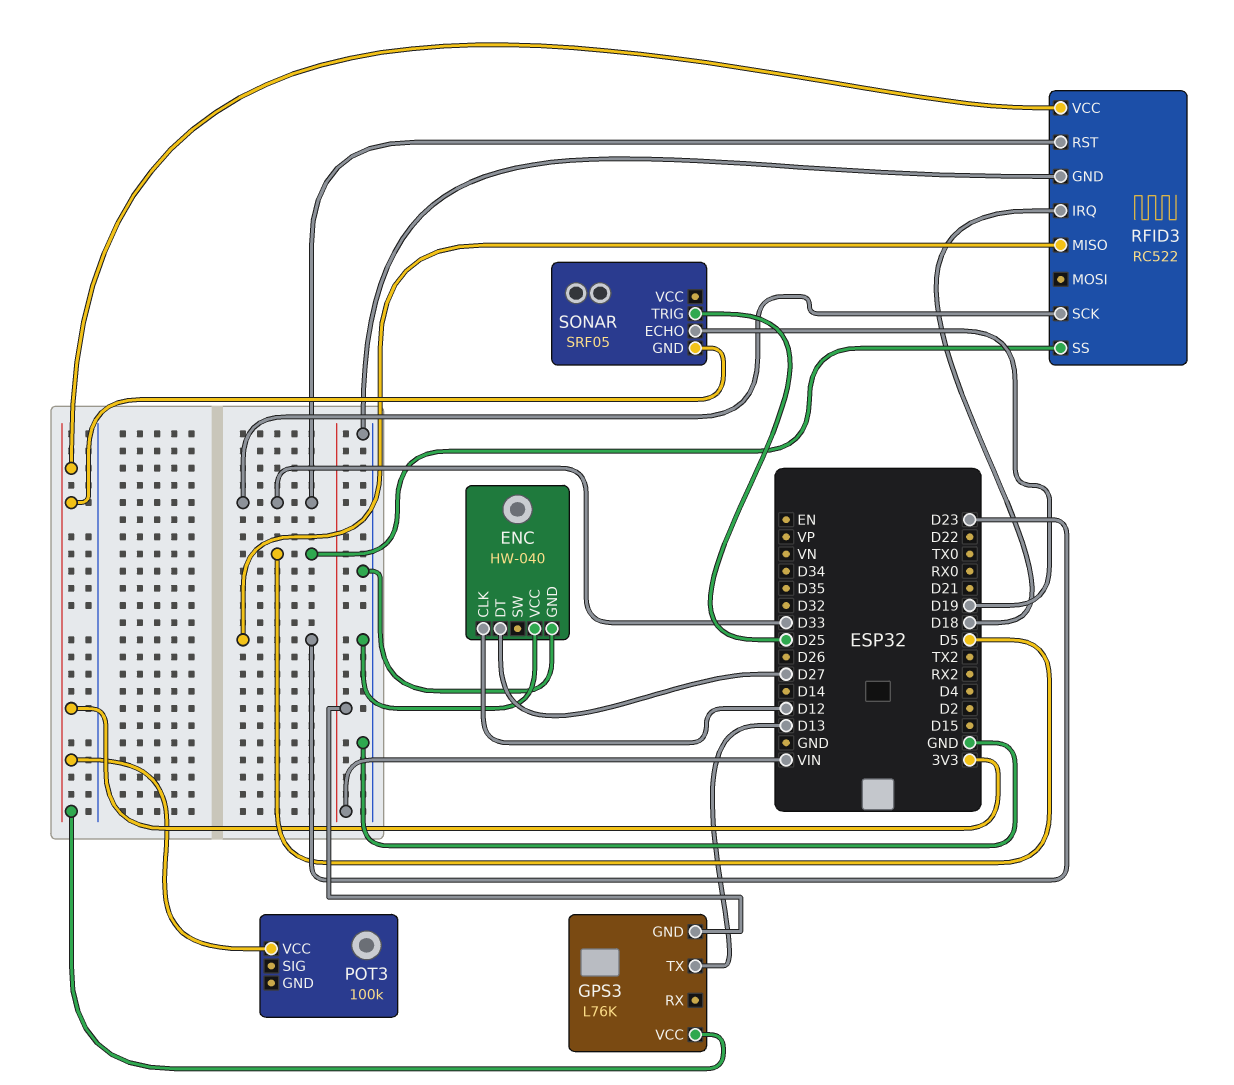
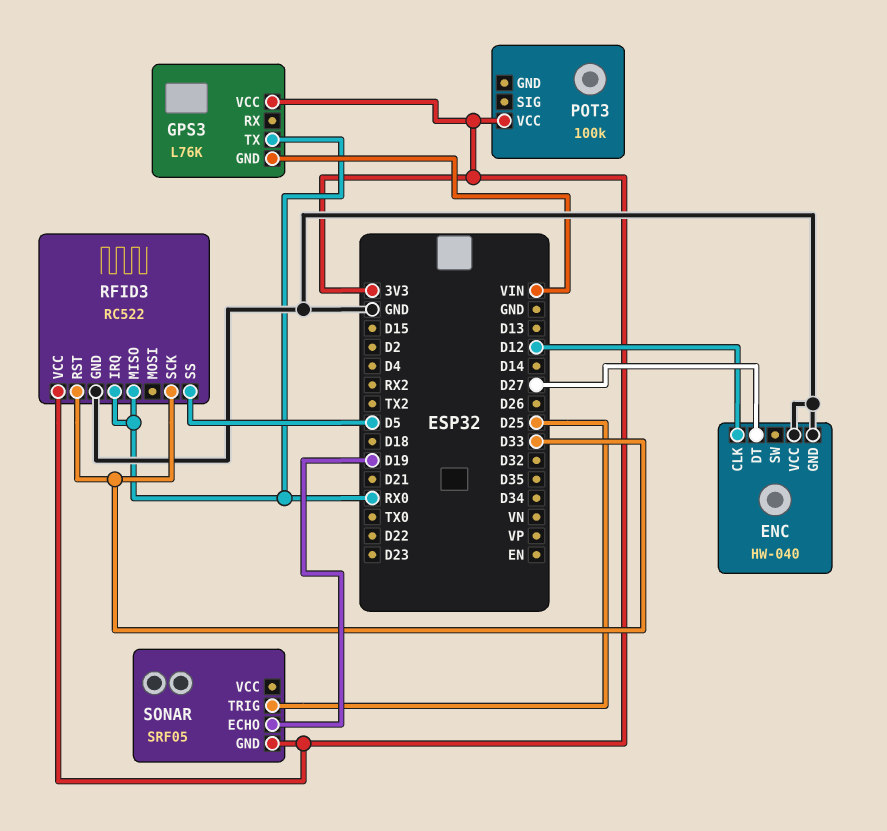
GPS3 pin TX: D13 -> RX0
RFID3 pin IRQ: D18 -> RX0
RFID3 pin MISO: D23 -> RX0

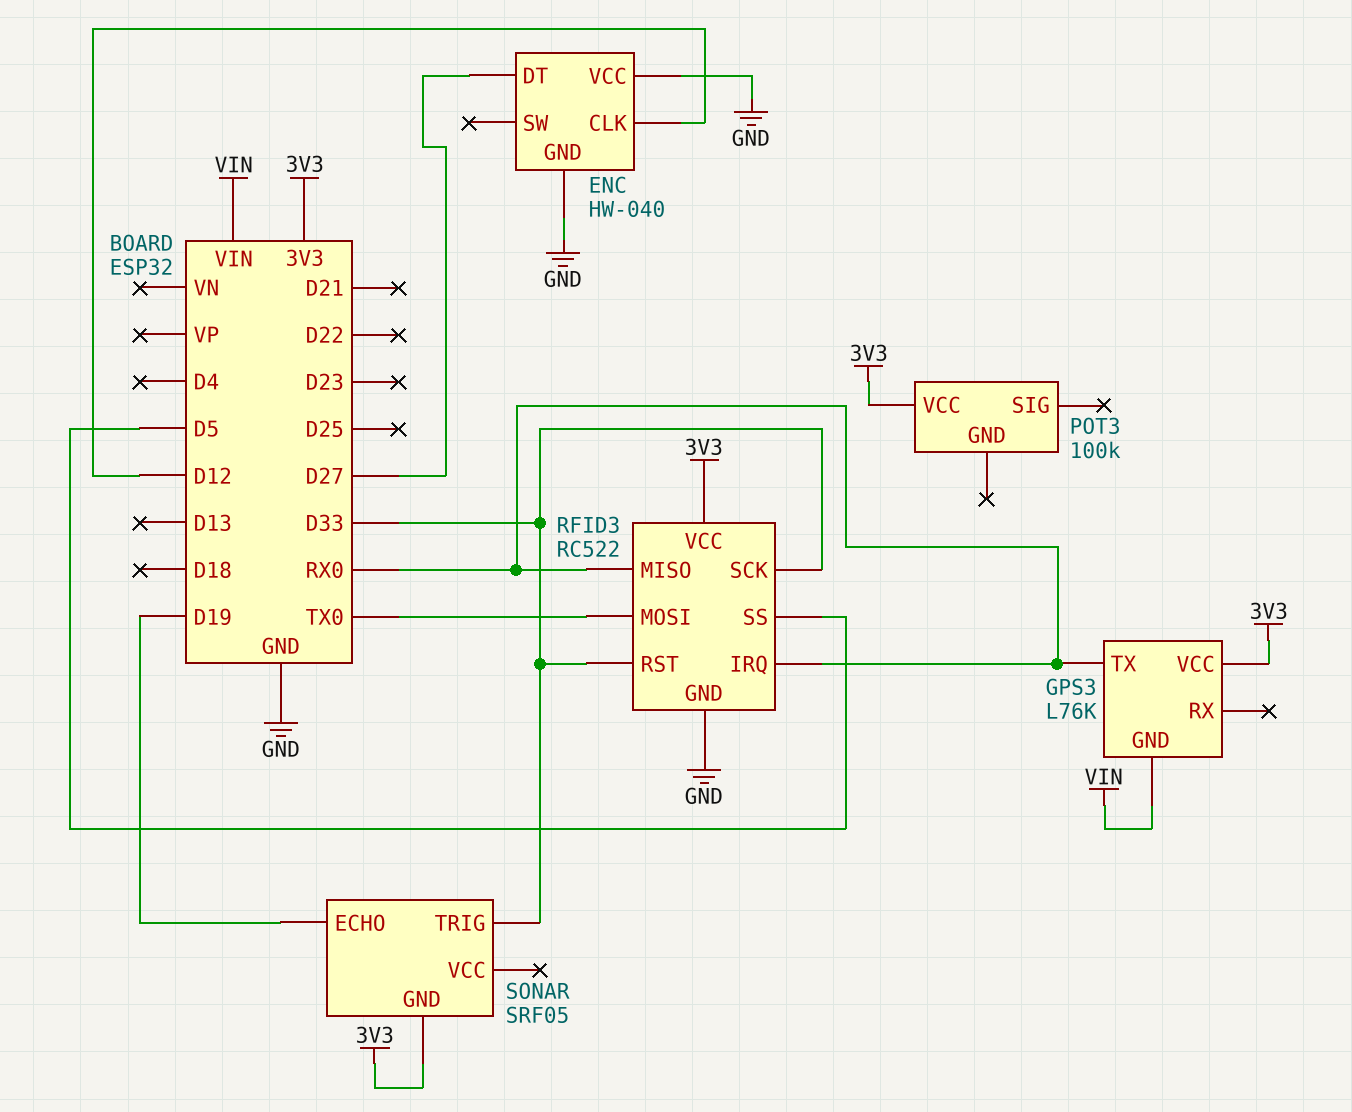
RFID3 pin MOSI: none -> TX0
SONAR pin TRIG: D25 -> D33

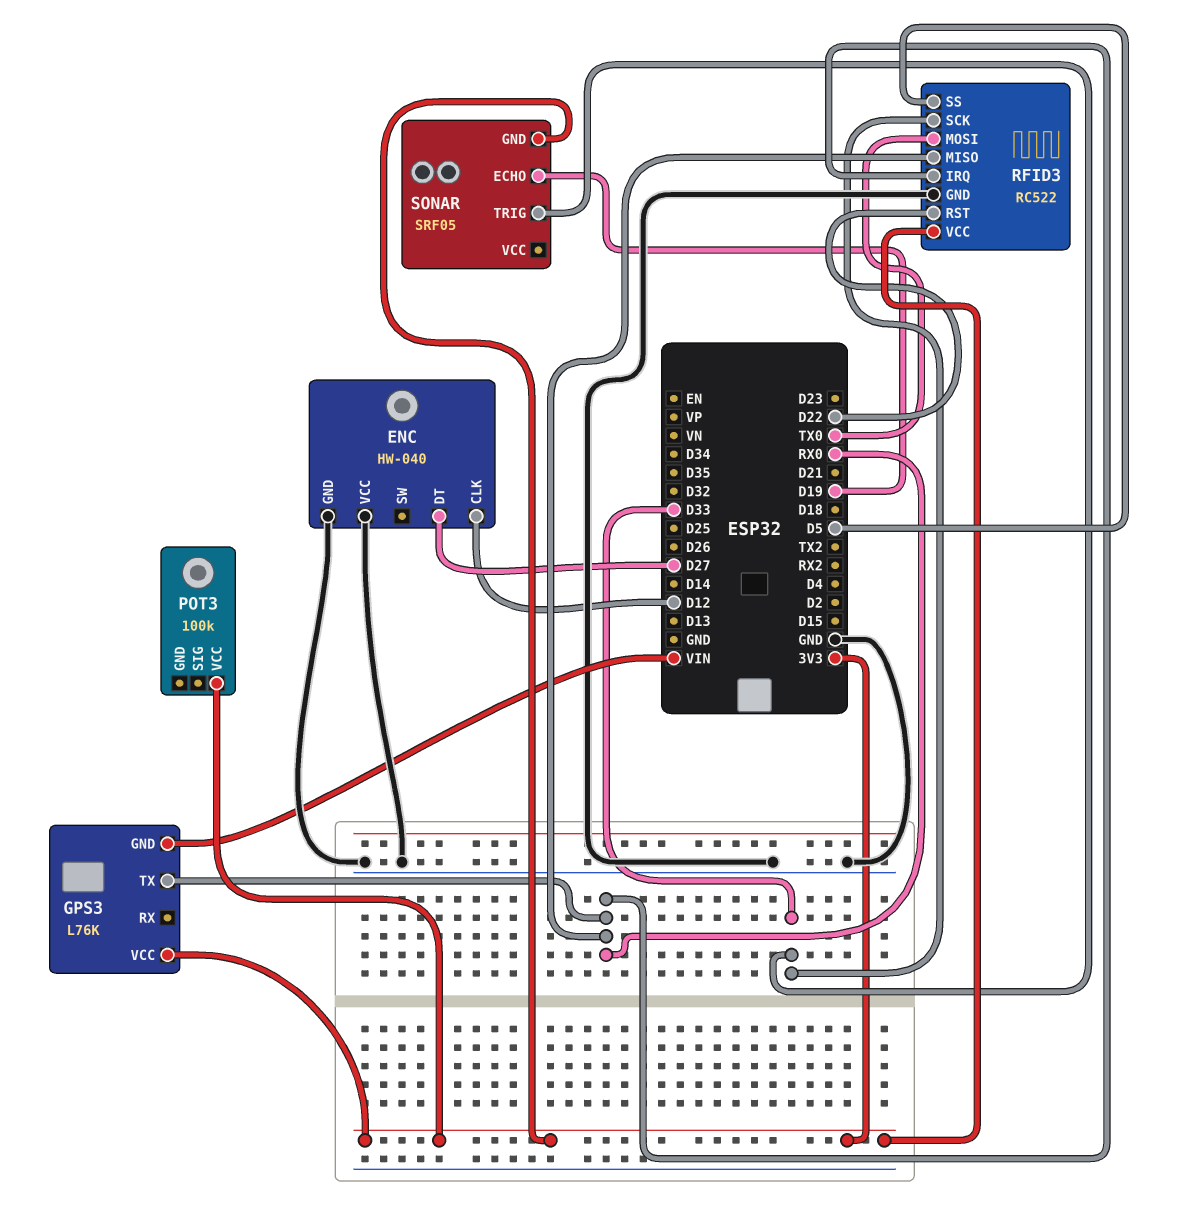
RFID3 pin RST: D33 -> D22

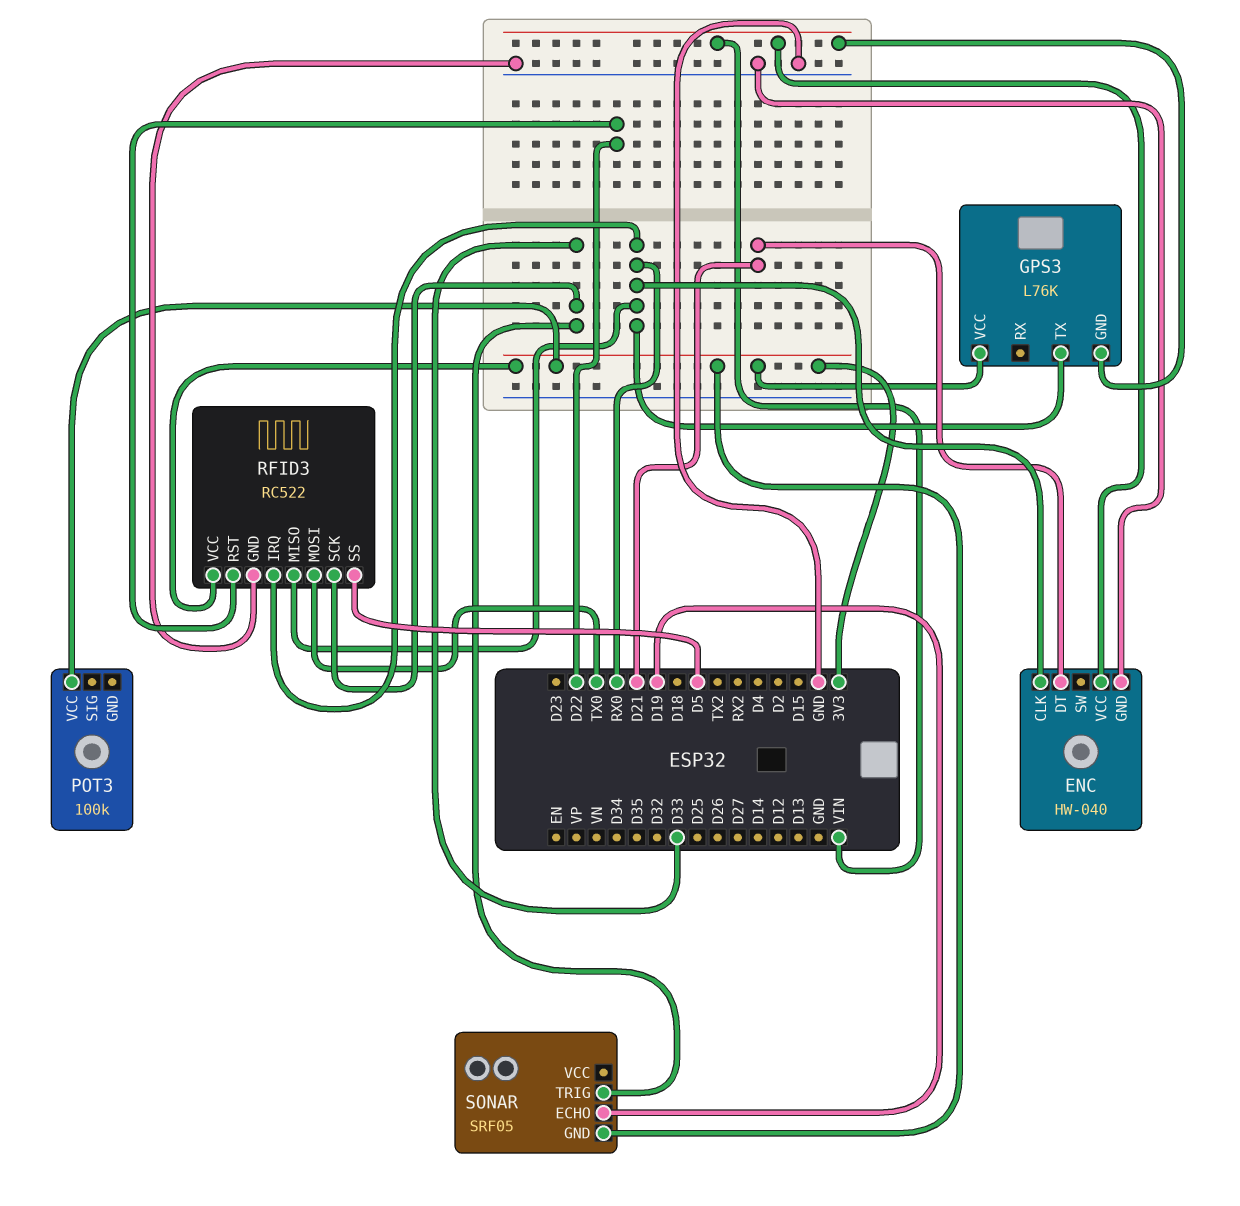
ENC pin CLK: D12 -> RX0
ENC pin DT: D27 -> D21
ENC pin VCC: GND -> VIN

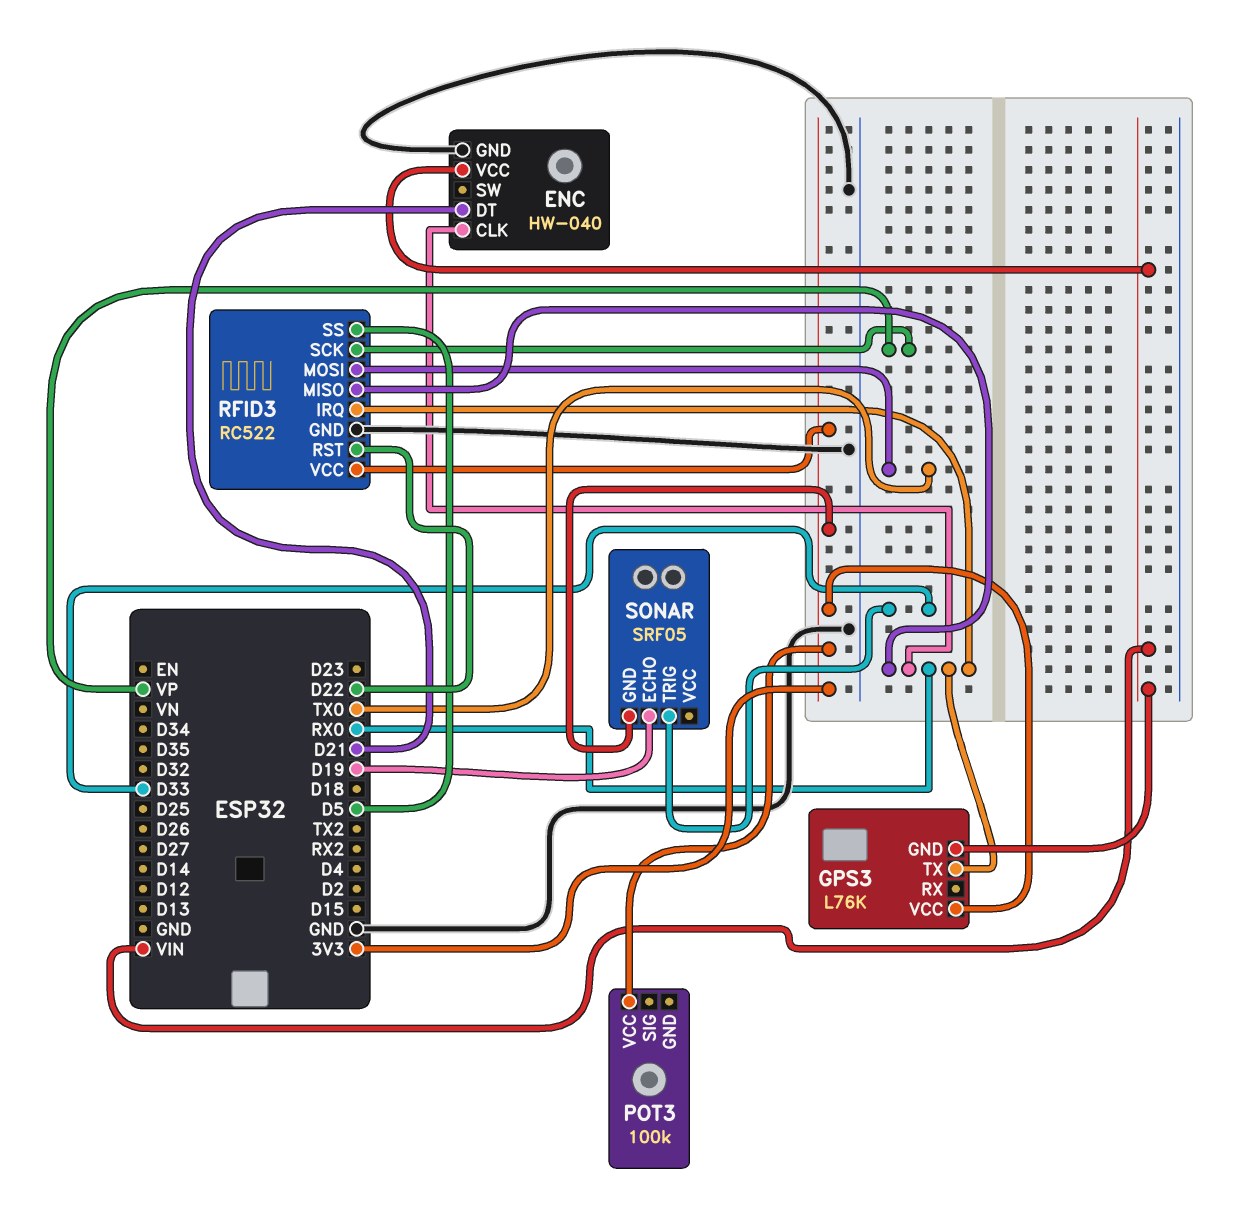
RFID3 pin SCK: D33 -> VP

